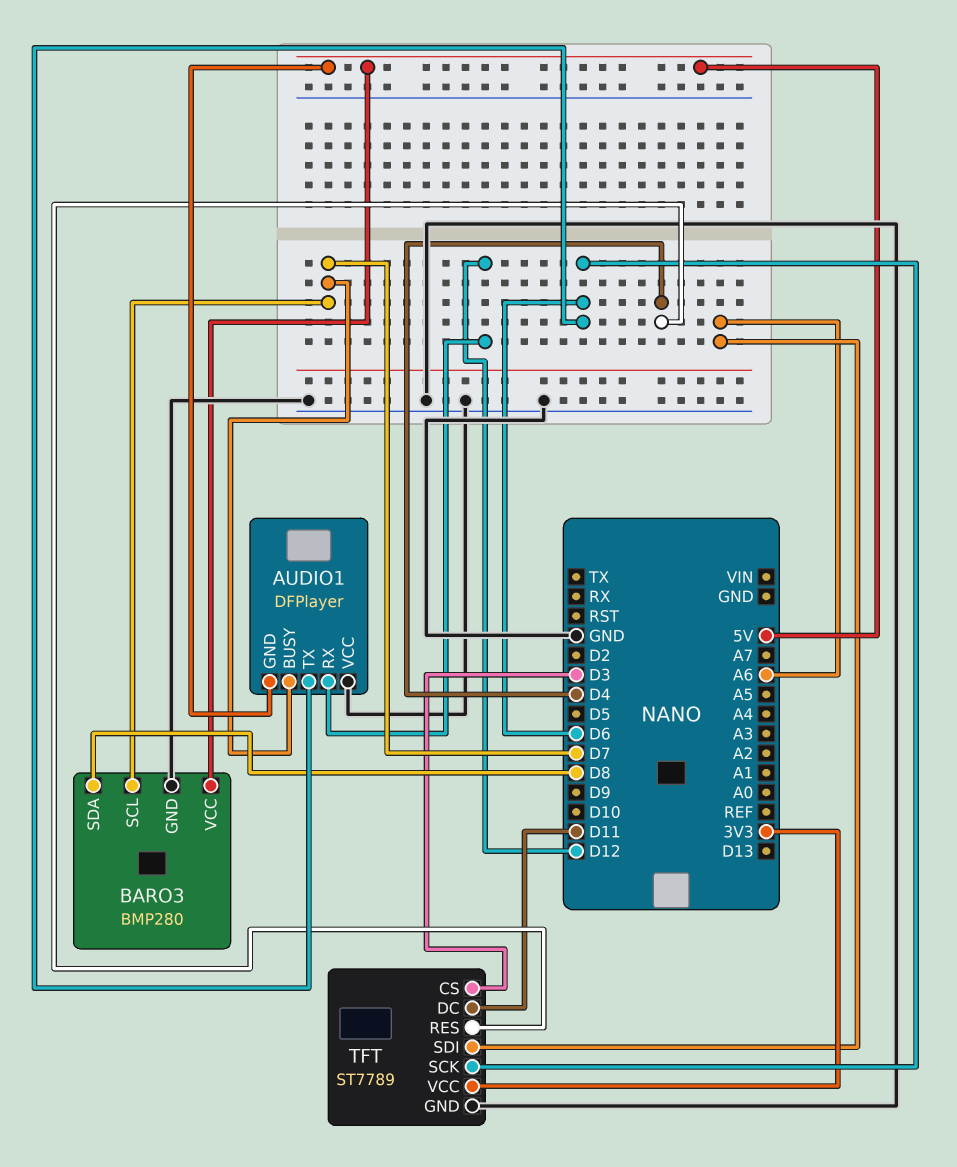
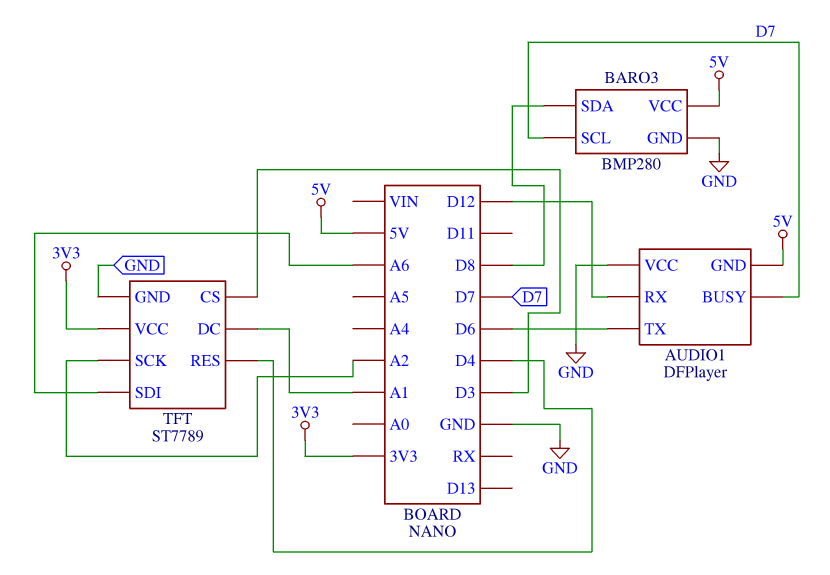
TFT pin DC: D11 -> A1
TFT pin SCK: D6 -> A2

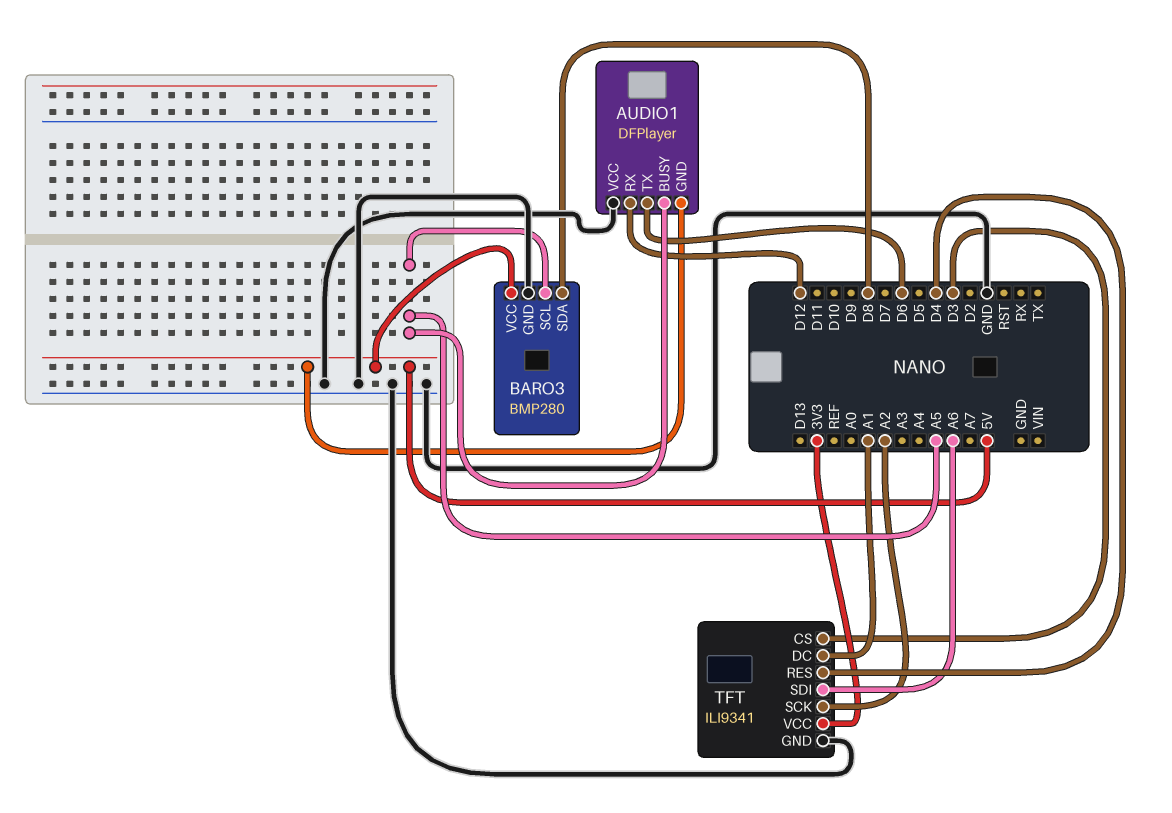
AUDIO1 pin BUSY: D7 -> A5
BARO3 pin SCL: D7 -> A5
TFT: ST7789 -> ILI9341

